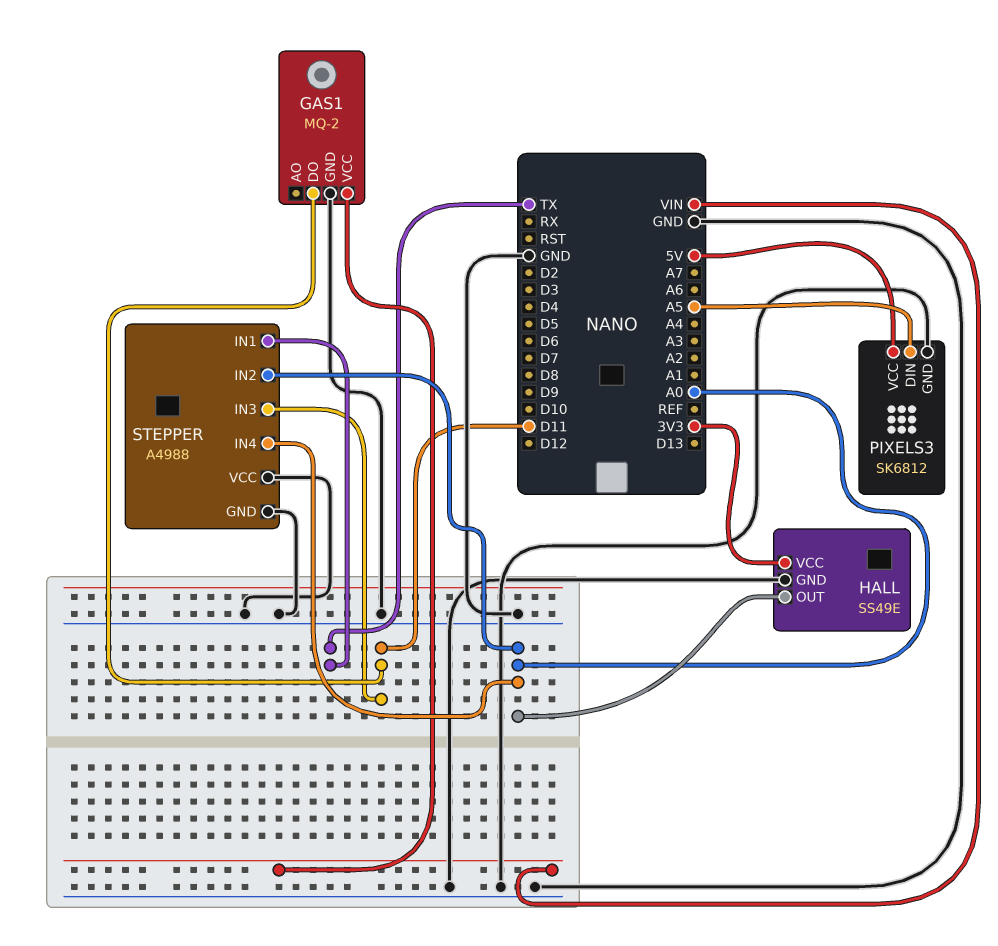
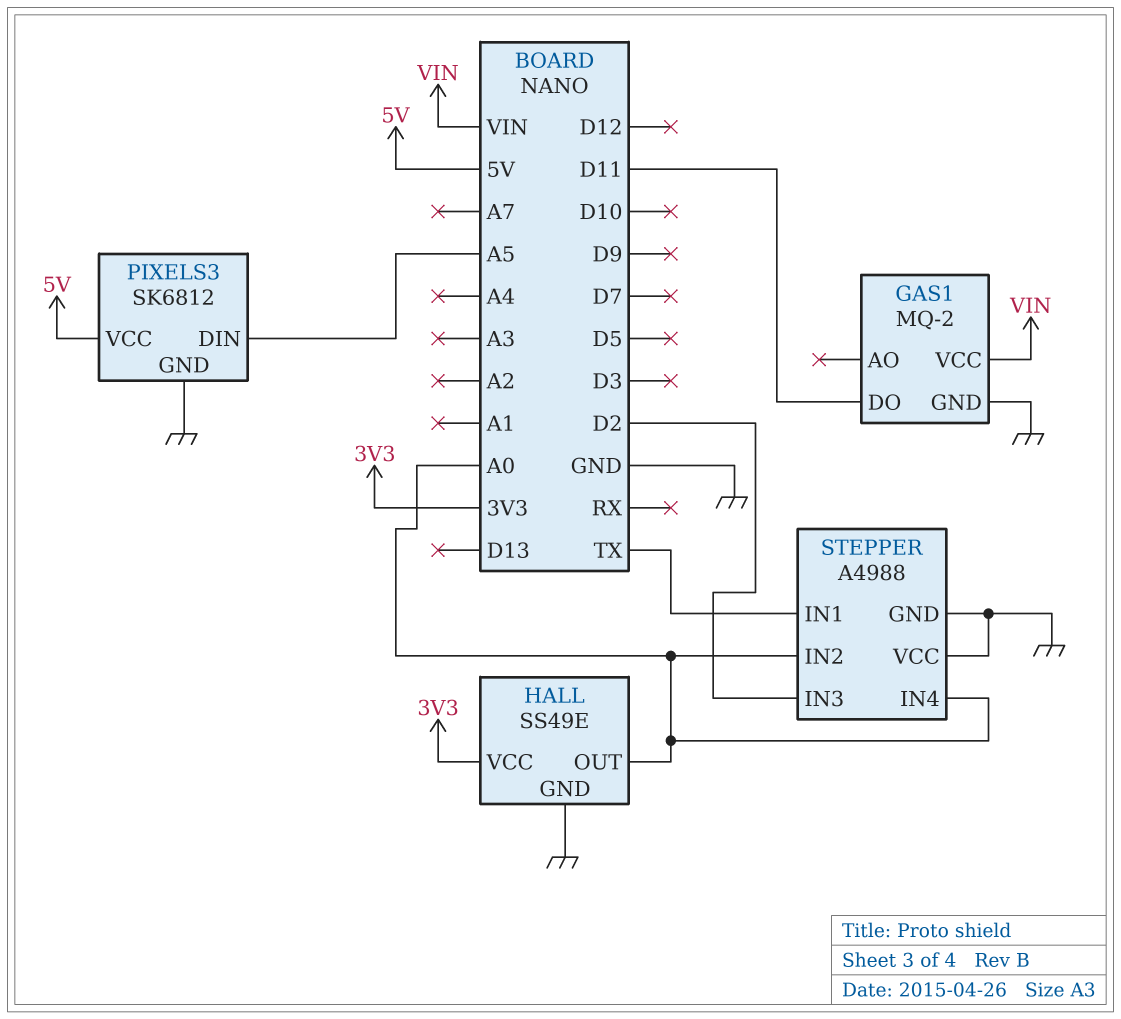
STEPPER pin IN3: D11 -> D2

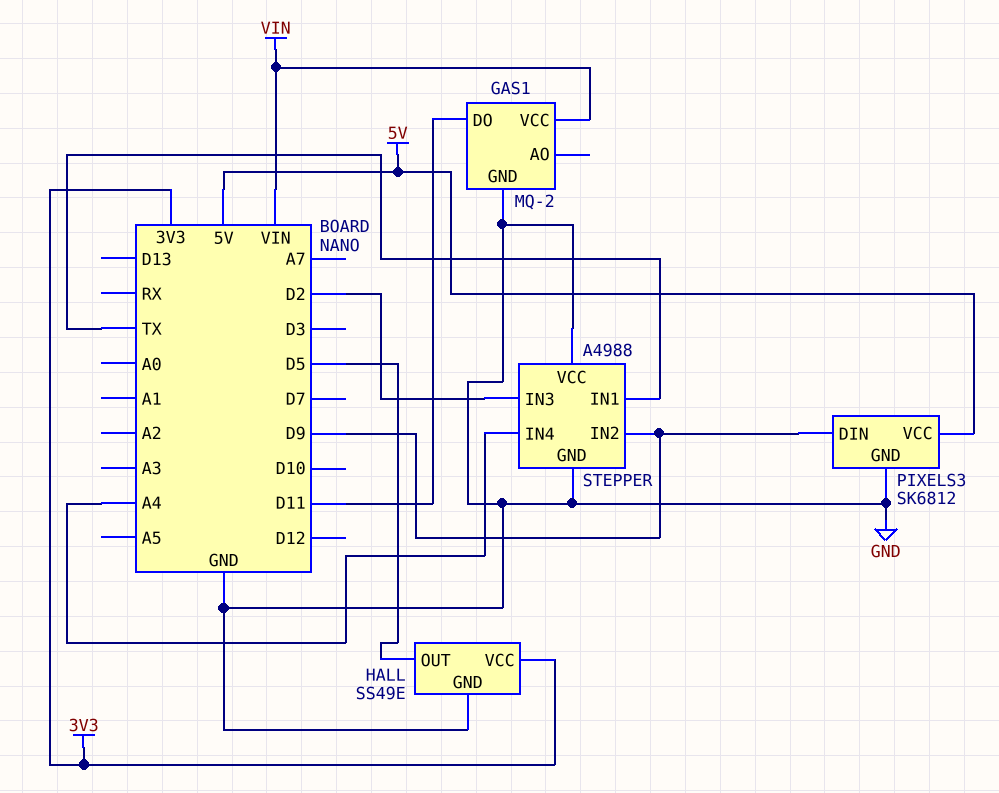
HALL pin OUT: A0 -> D5
PIXELS3 pin DIN: A5 -> D9
STEPPER pin IN2: A0 -> D9
STEPPER pin IN4: A0 -> A4

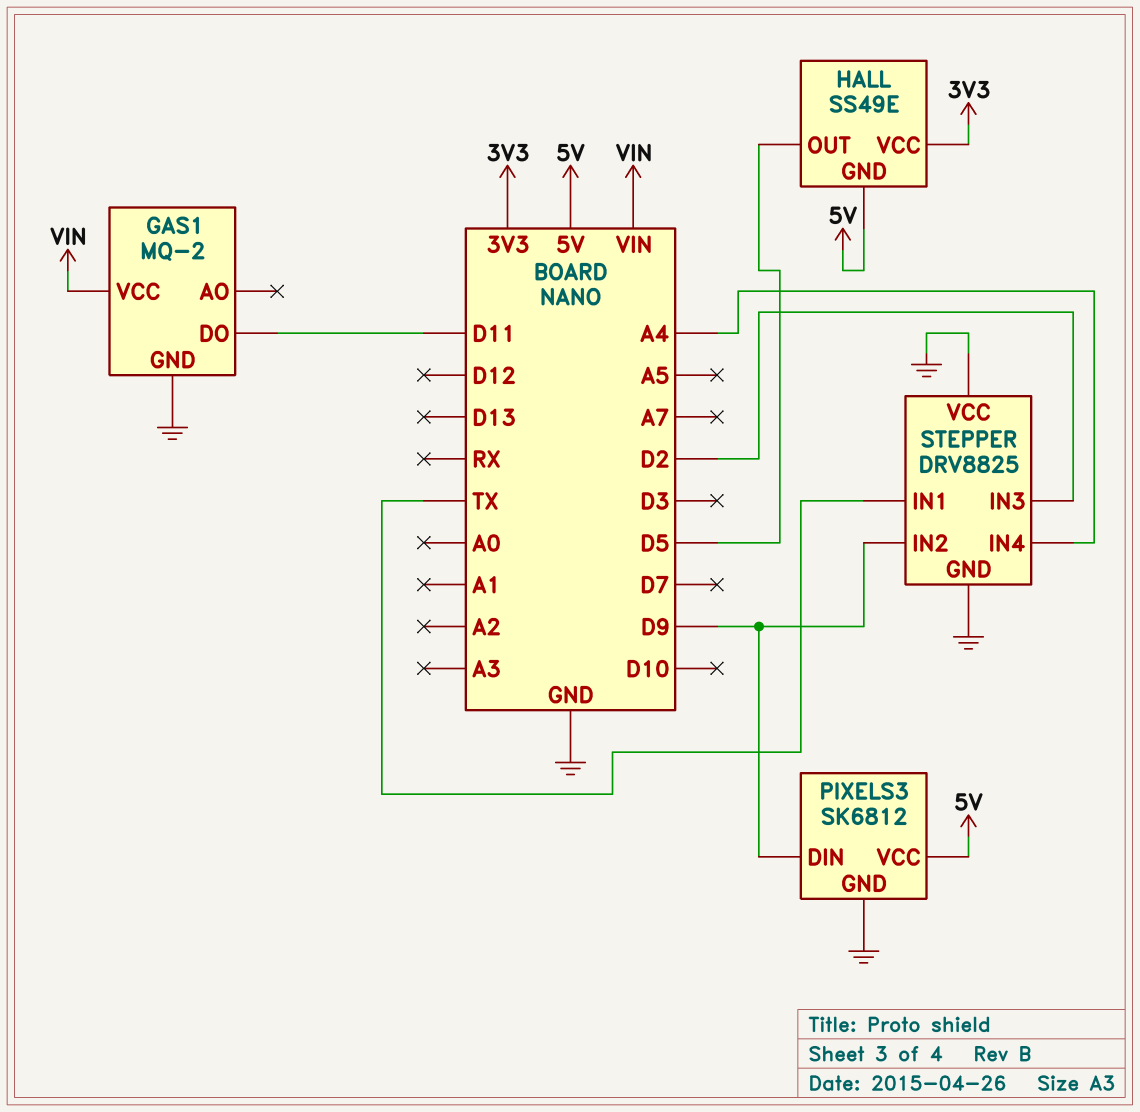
HALL pin GND: GND -> 5V
STEPPER: A4988 -> DRV8825

